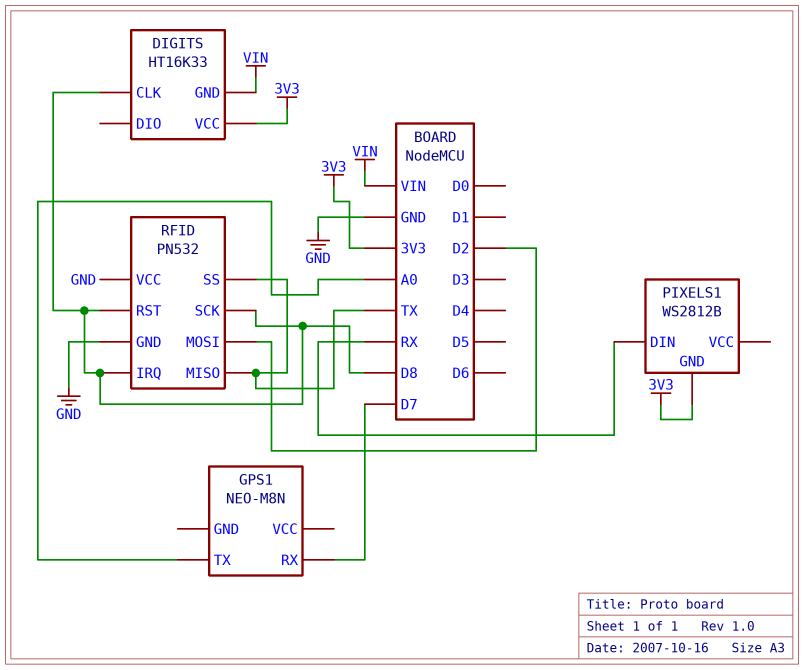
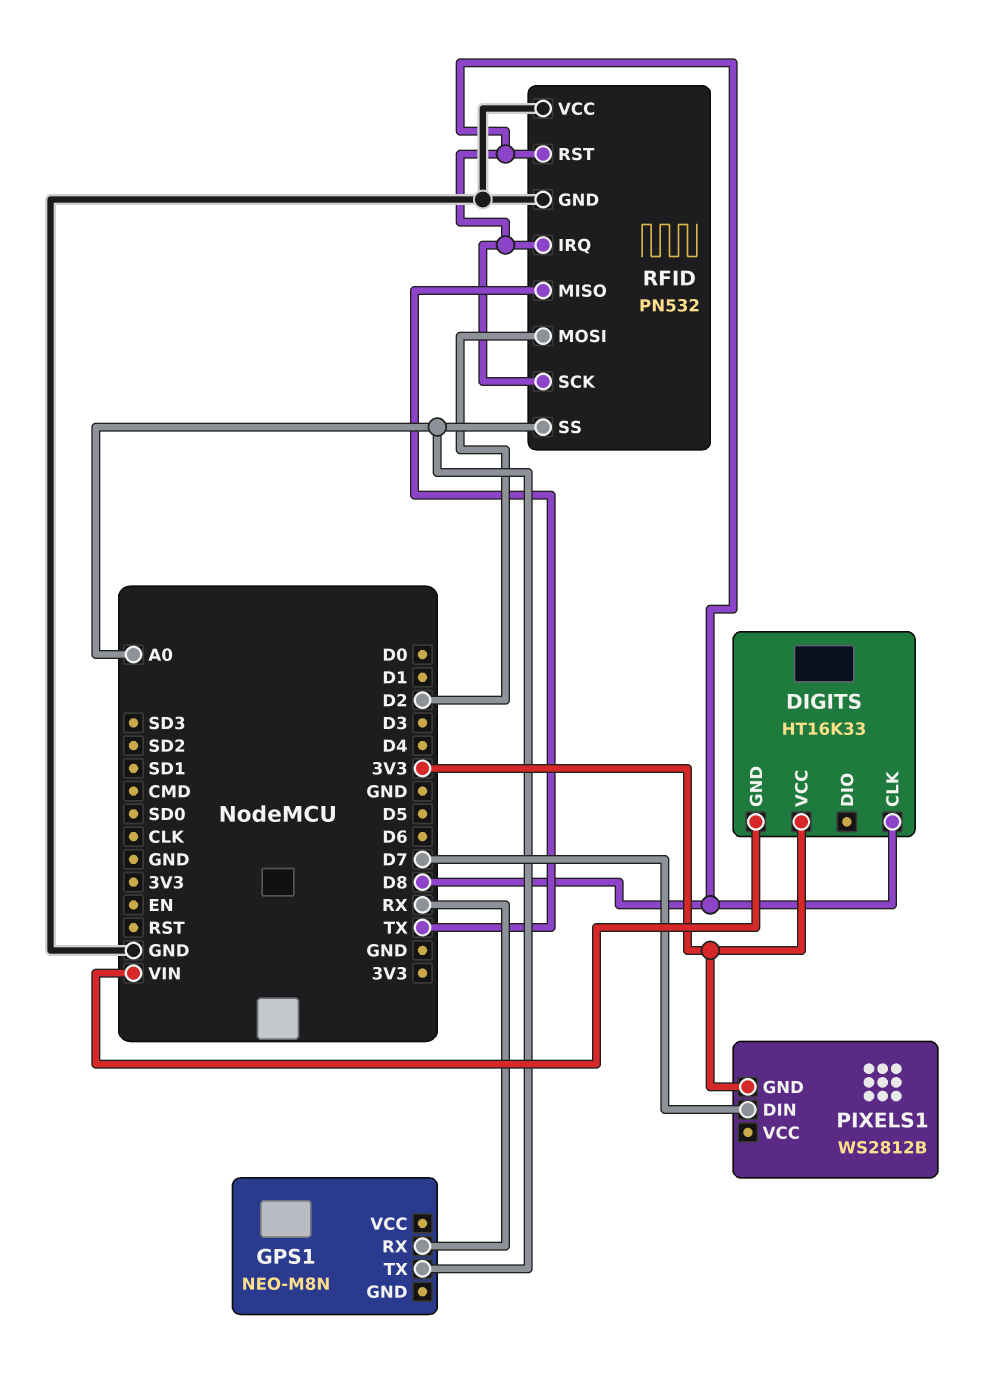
GPS1 pin RX: D7 -> RX
PIXELS1 pin DIN: RX -> D7
RFID pin SS: TX -> A0

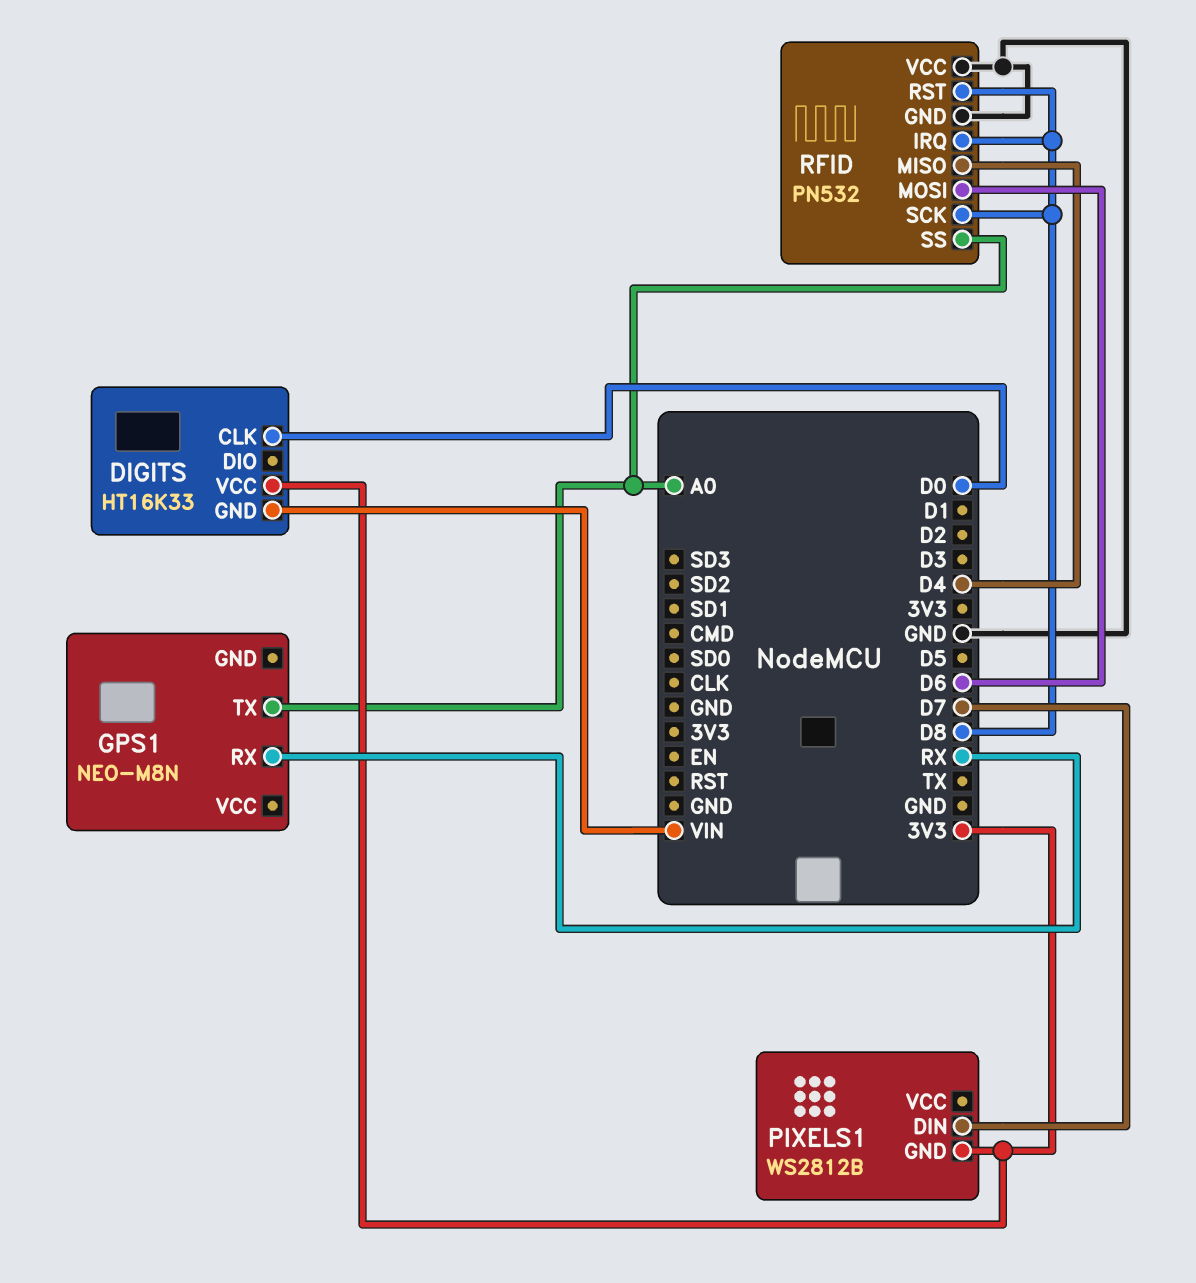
DIGITS pin CLK: D8 -> D0
RFID pin MISO: TX -> D4
RFID pin MOSI: D2 -> D6

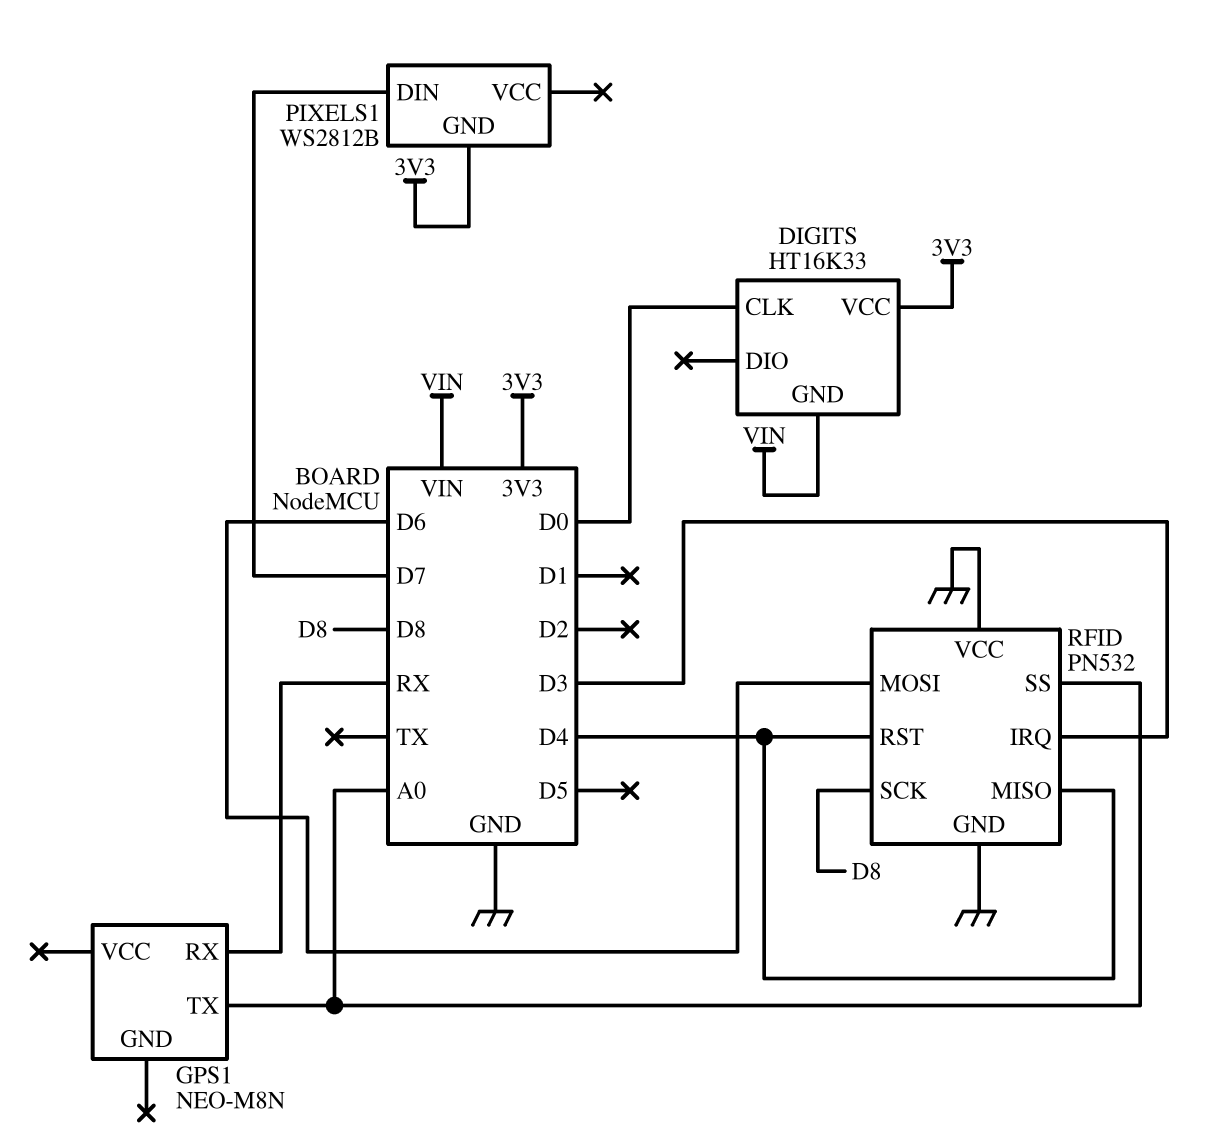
RFID pin IRQ: D8 -> D3
RFID pin RST: D8 -> D4

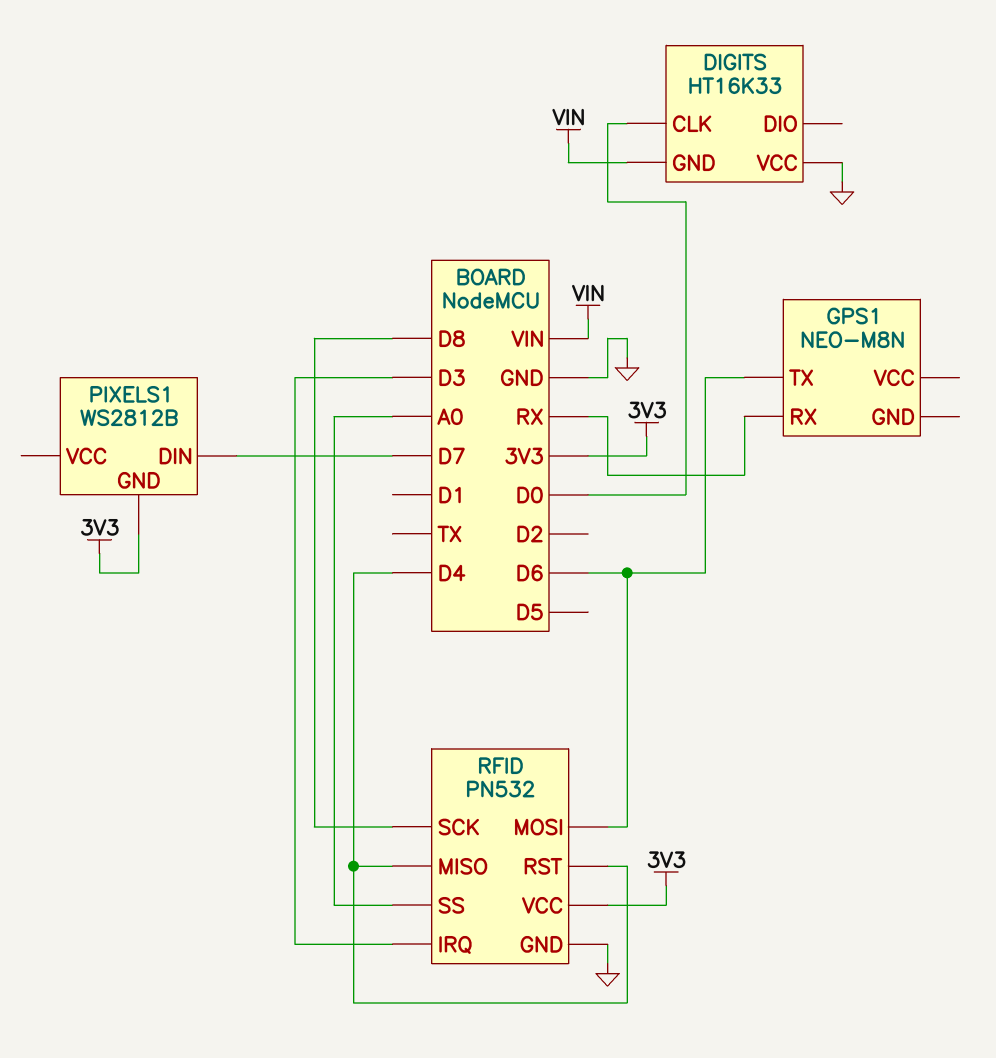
DIGITS pin VCC: 3V3 -> GND
GPS1 pin TX: A0 -> D6
RFID pin VCC: GND -> 3V3

